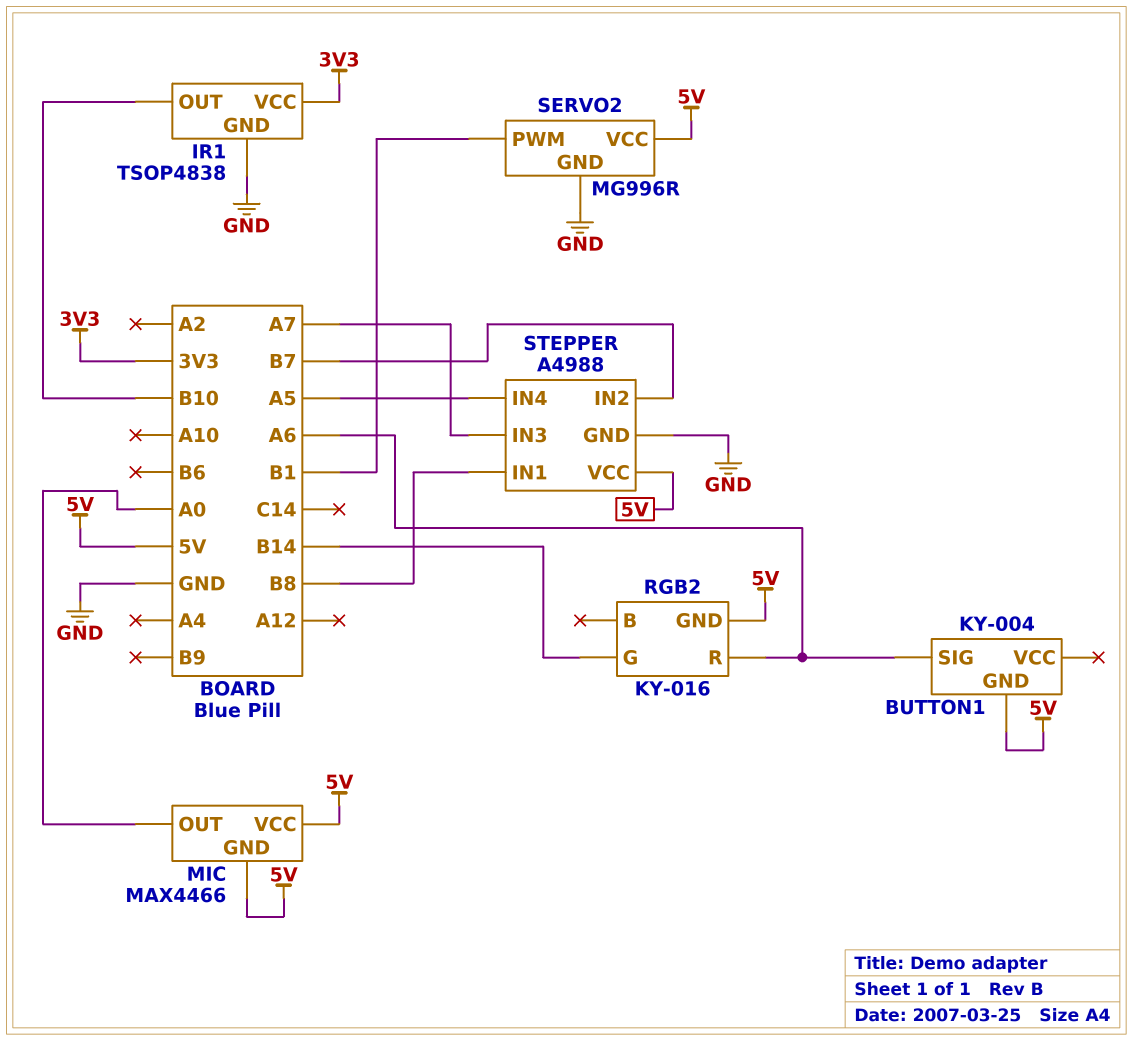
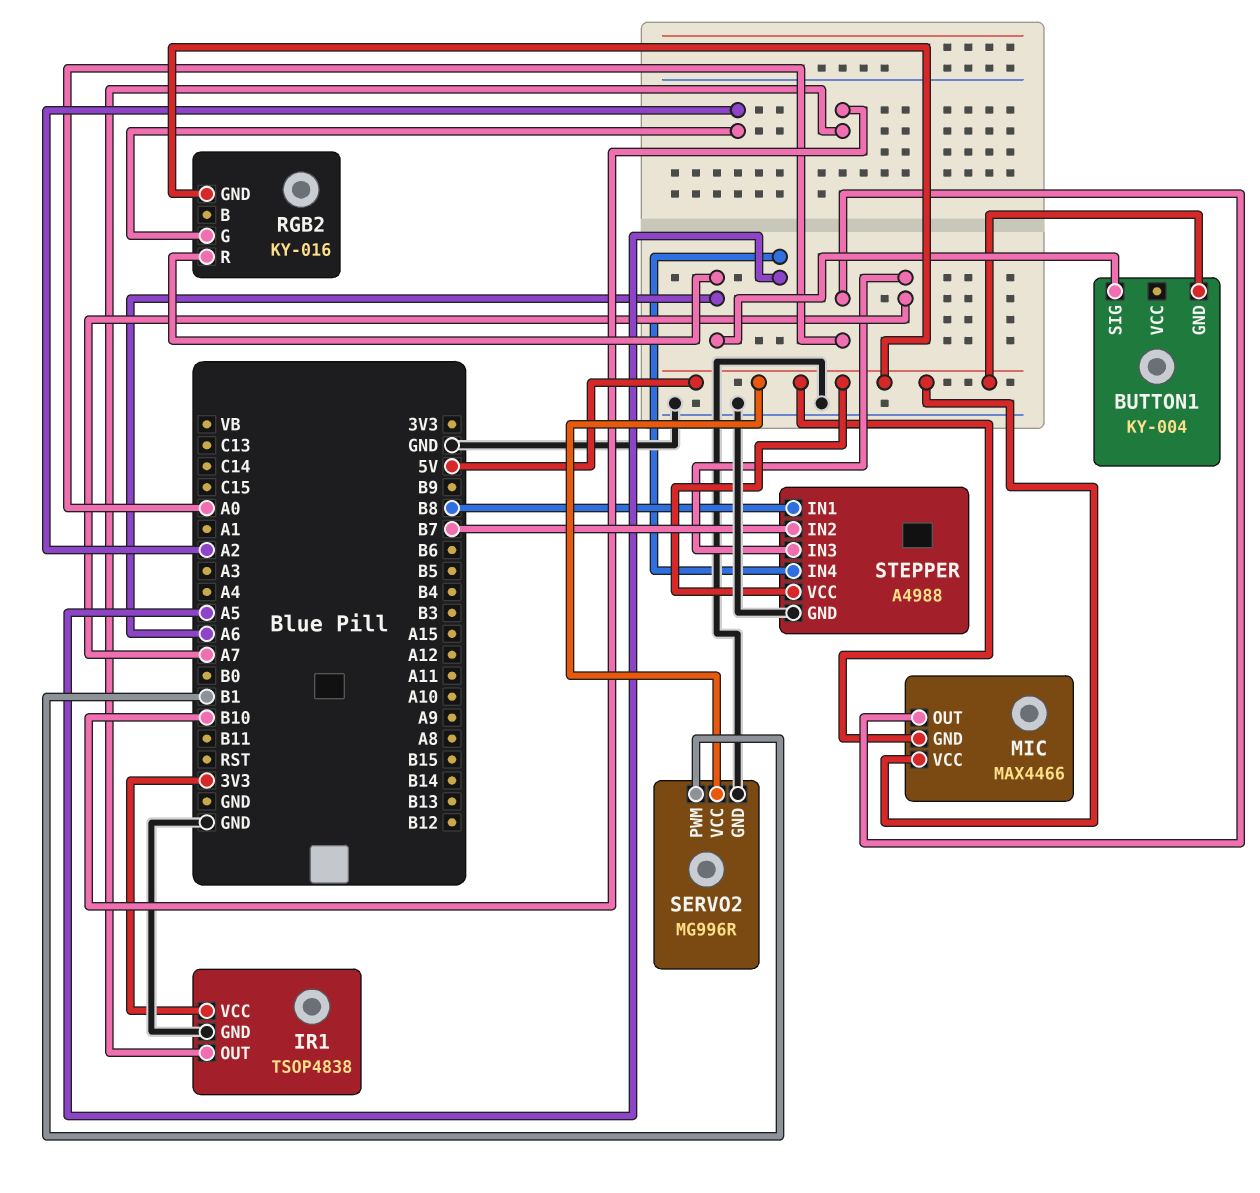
RGB2 pin G: B14 -> A2

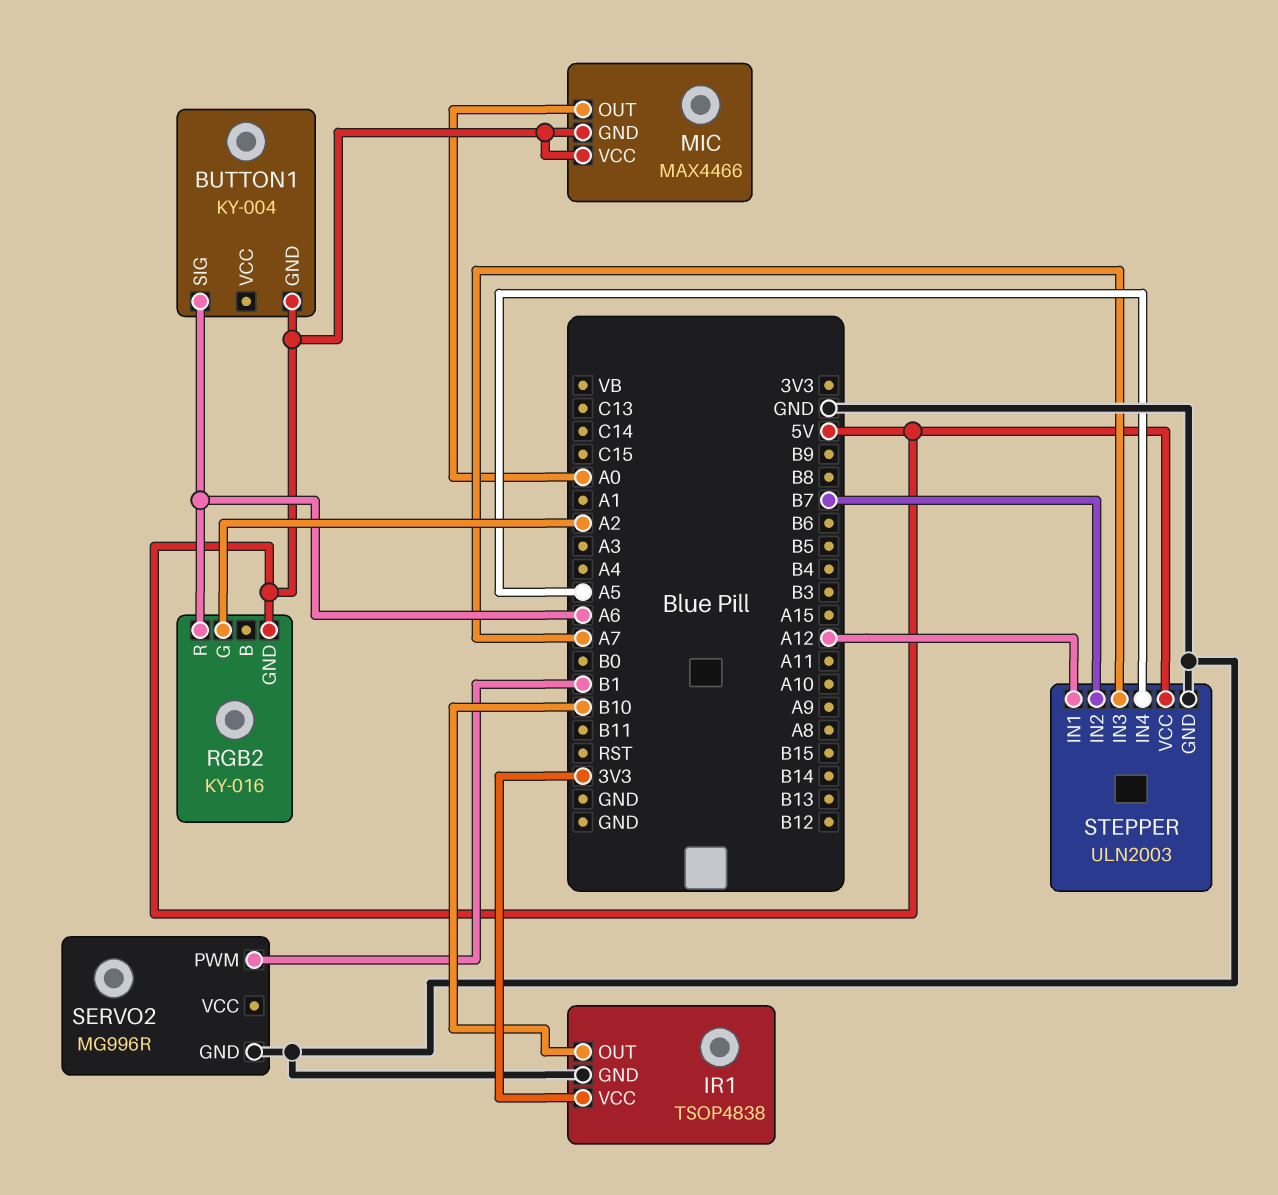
SERVO2 pin VCC: 5V -> none
STEPPER: A4988 -> ULN2003
STEPPER pin IN1: B8 -> A12

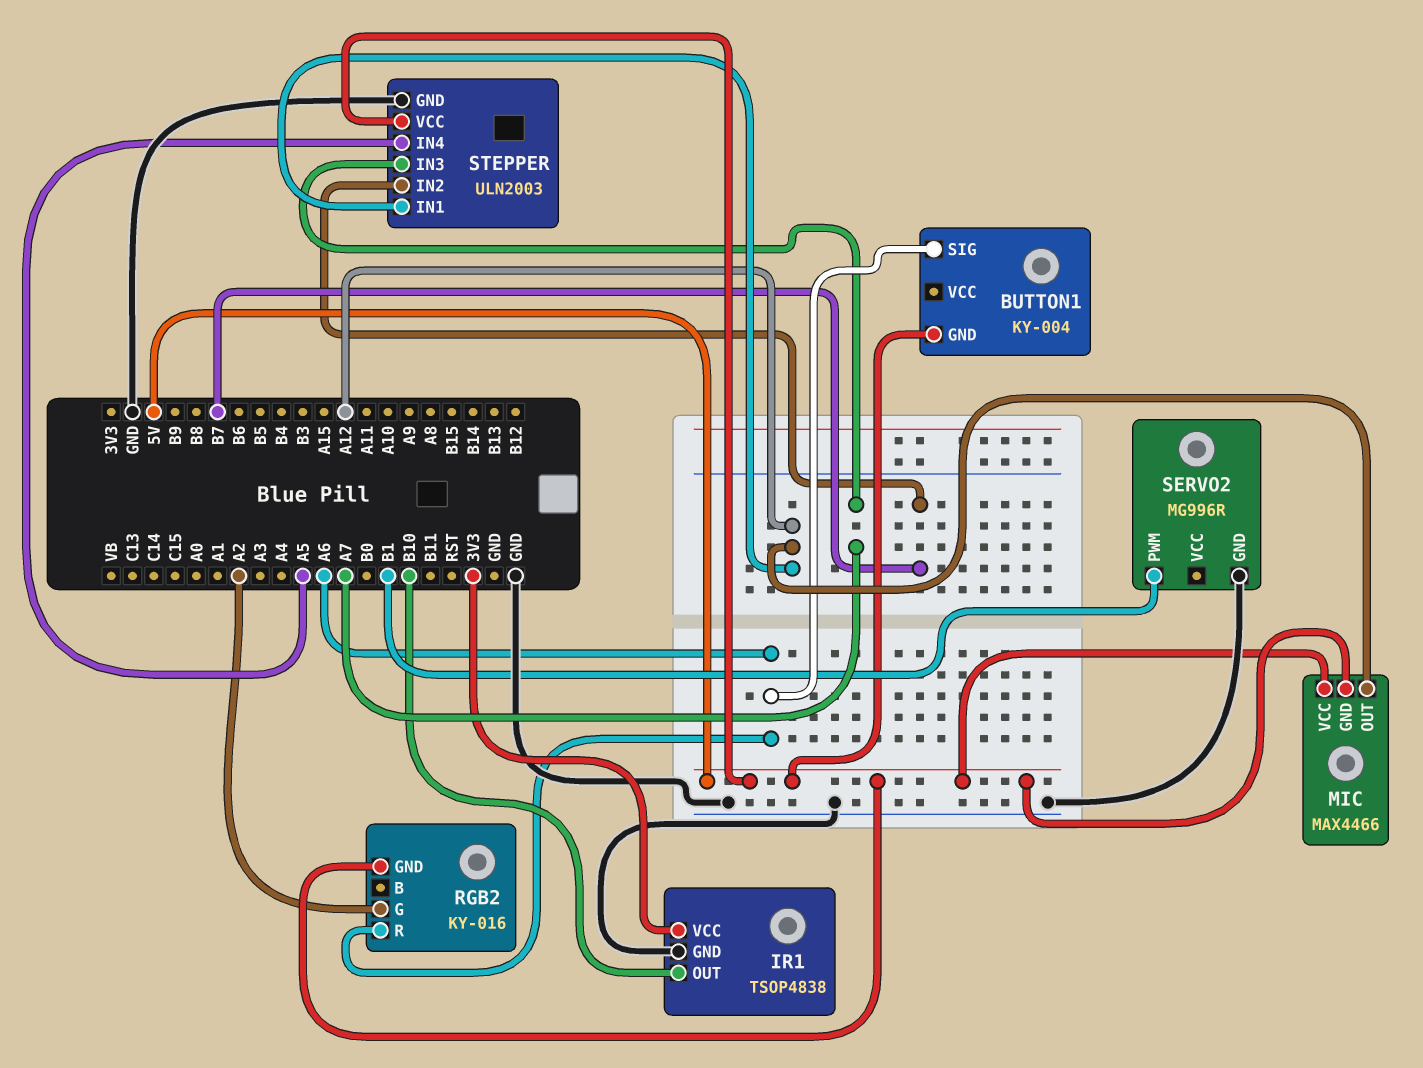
MIC pin OUT: A0 -> A12

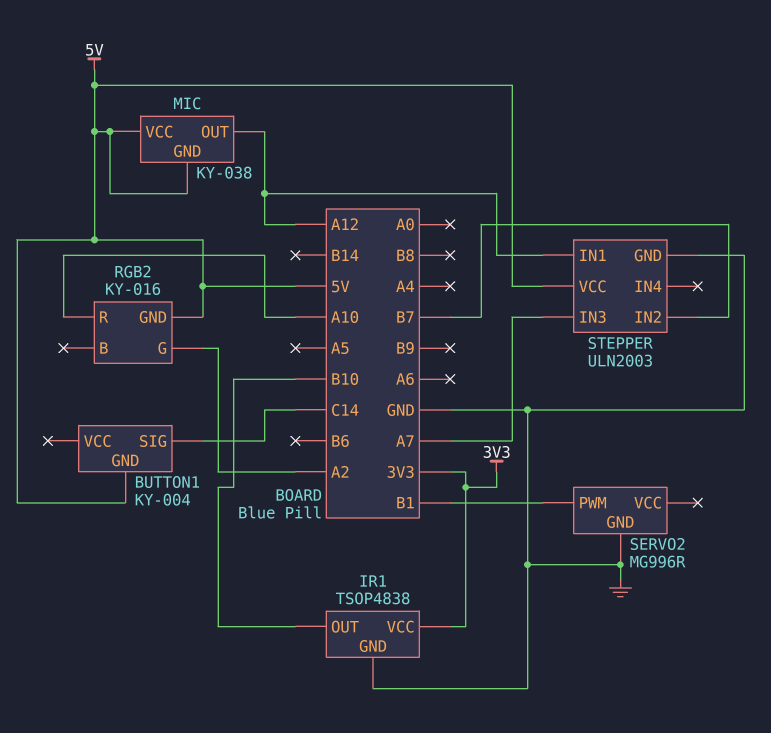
BUTTON1 pin SIG: A6 -> C14
MIC: MAX4466 -> KY-038
RGB2 pin R: A6 -> A10
STEPPER pin IN4: A5 -> none

